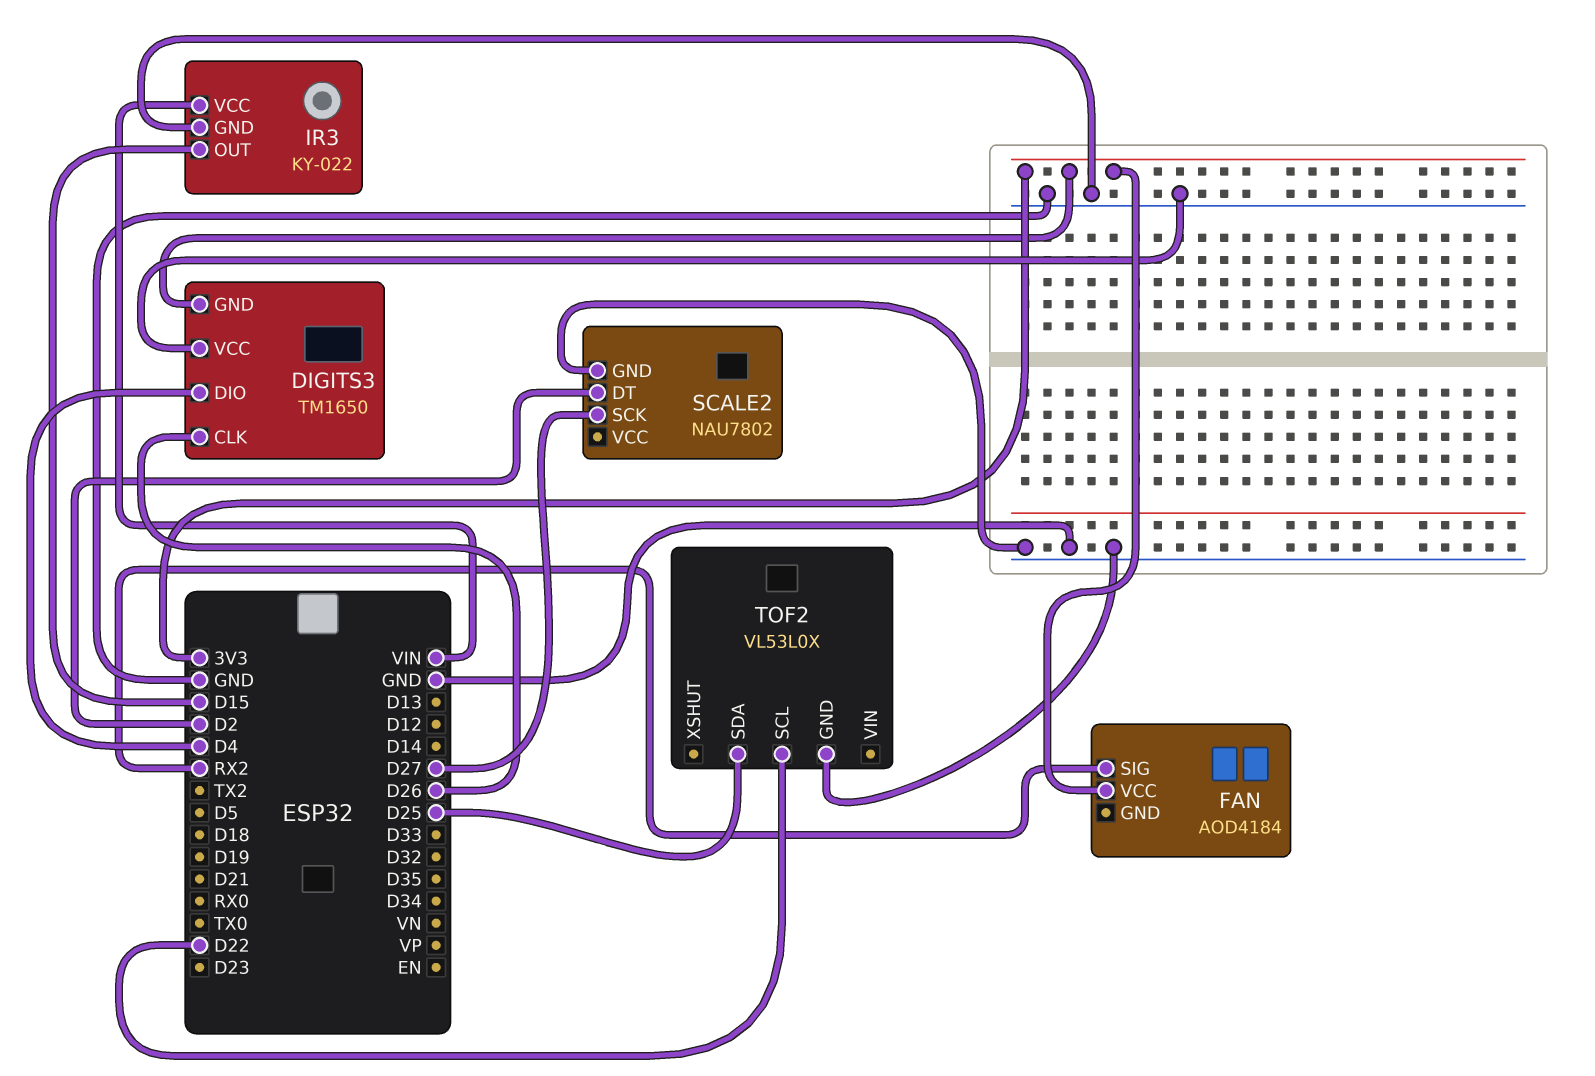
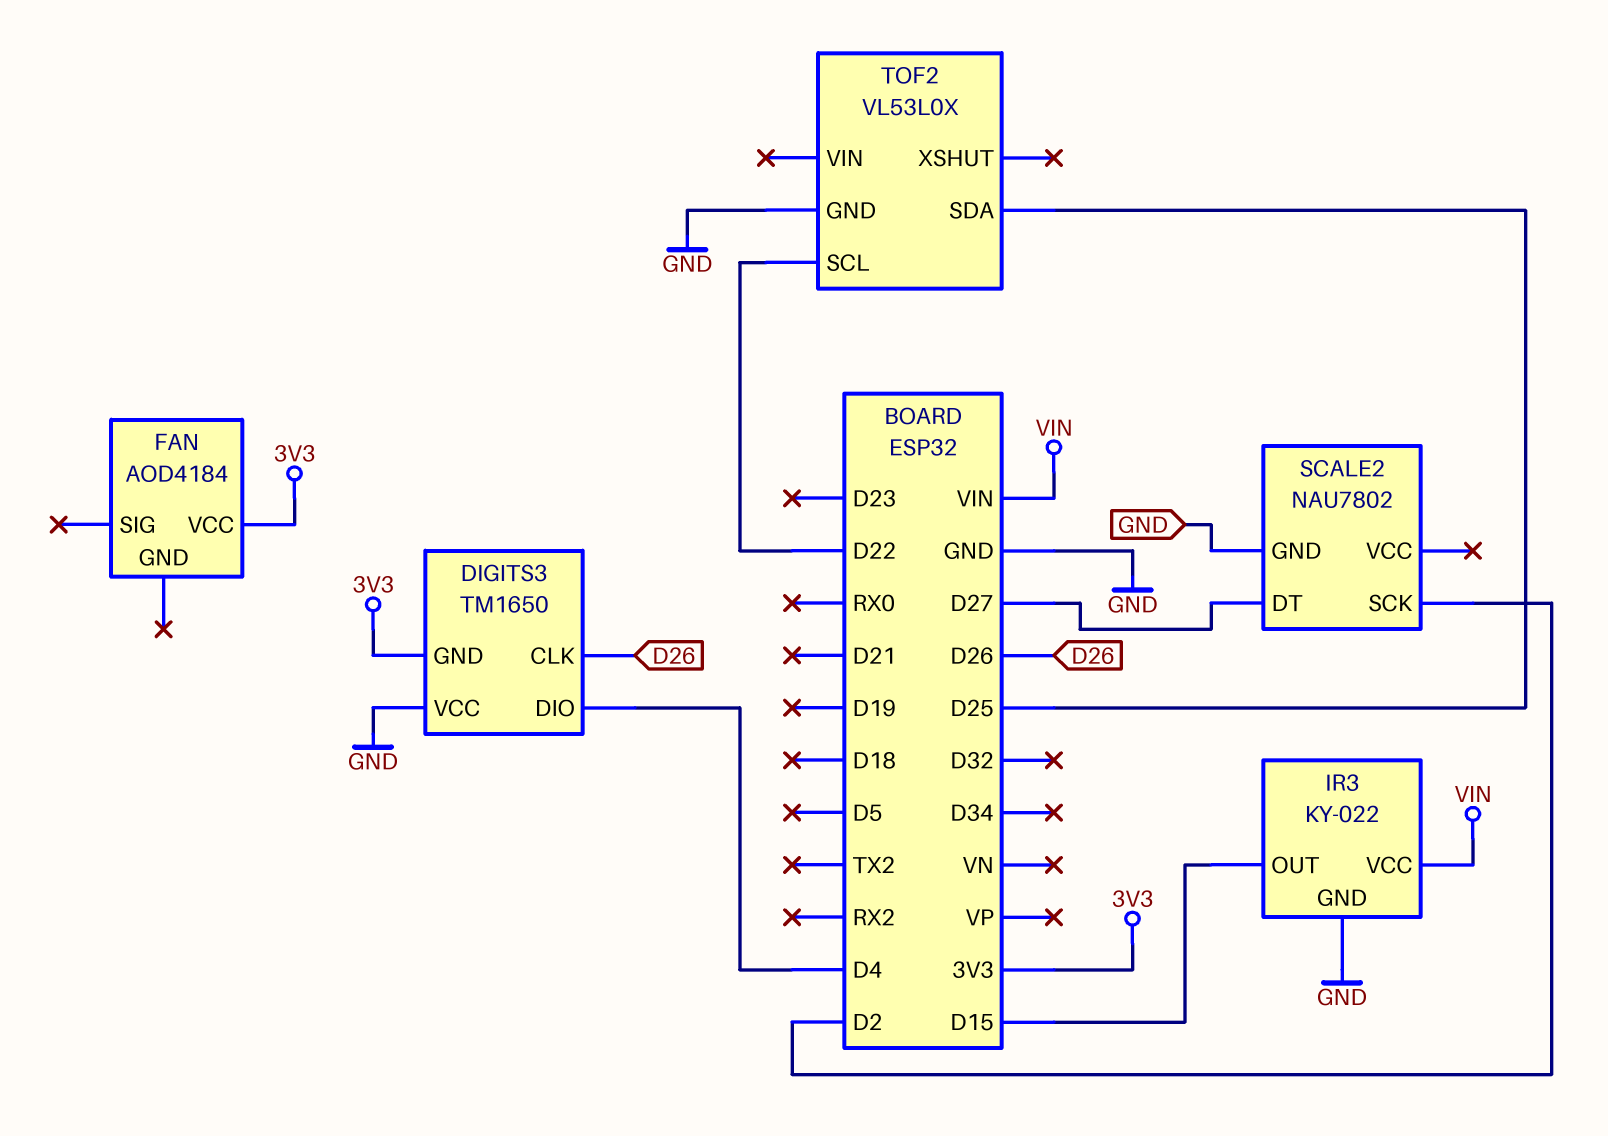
FAN pin SIG: RX2 -> none
SCALE2 pin DT: D2 -> D27
SCALE2 pin SCK: D27 -> D2

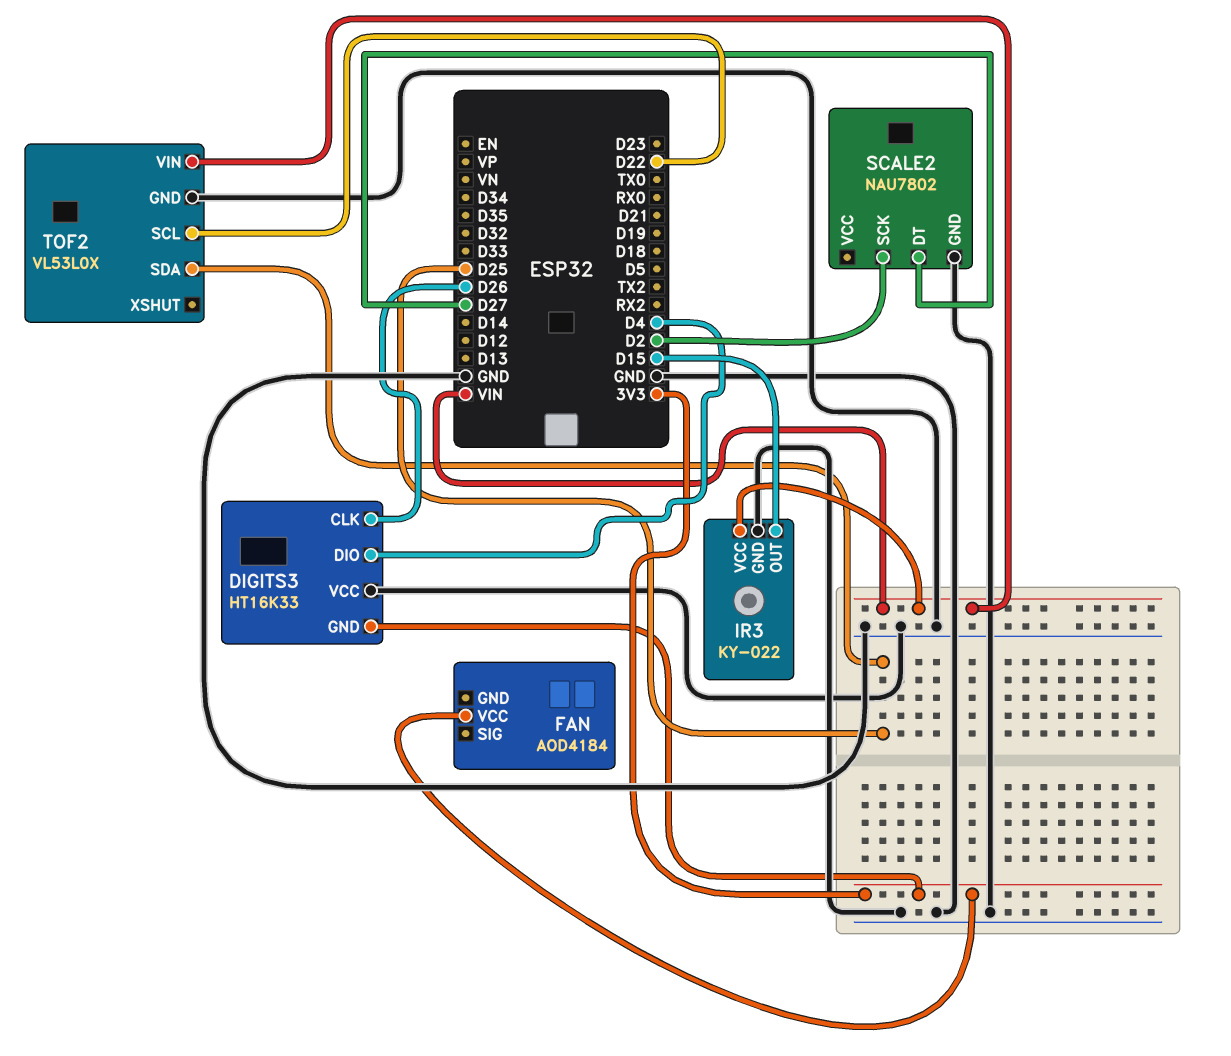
DIGITS3: TM1650 -> HT16K33
TOF2 pin VIN: none -> VIN

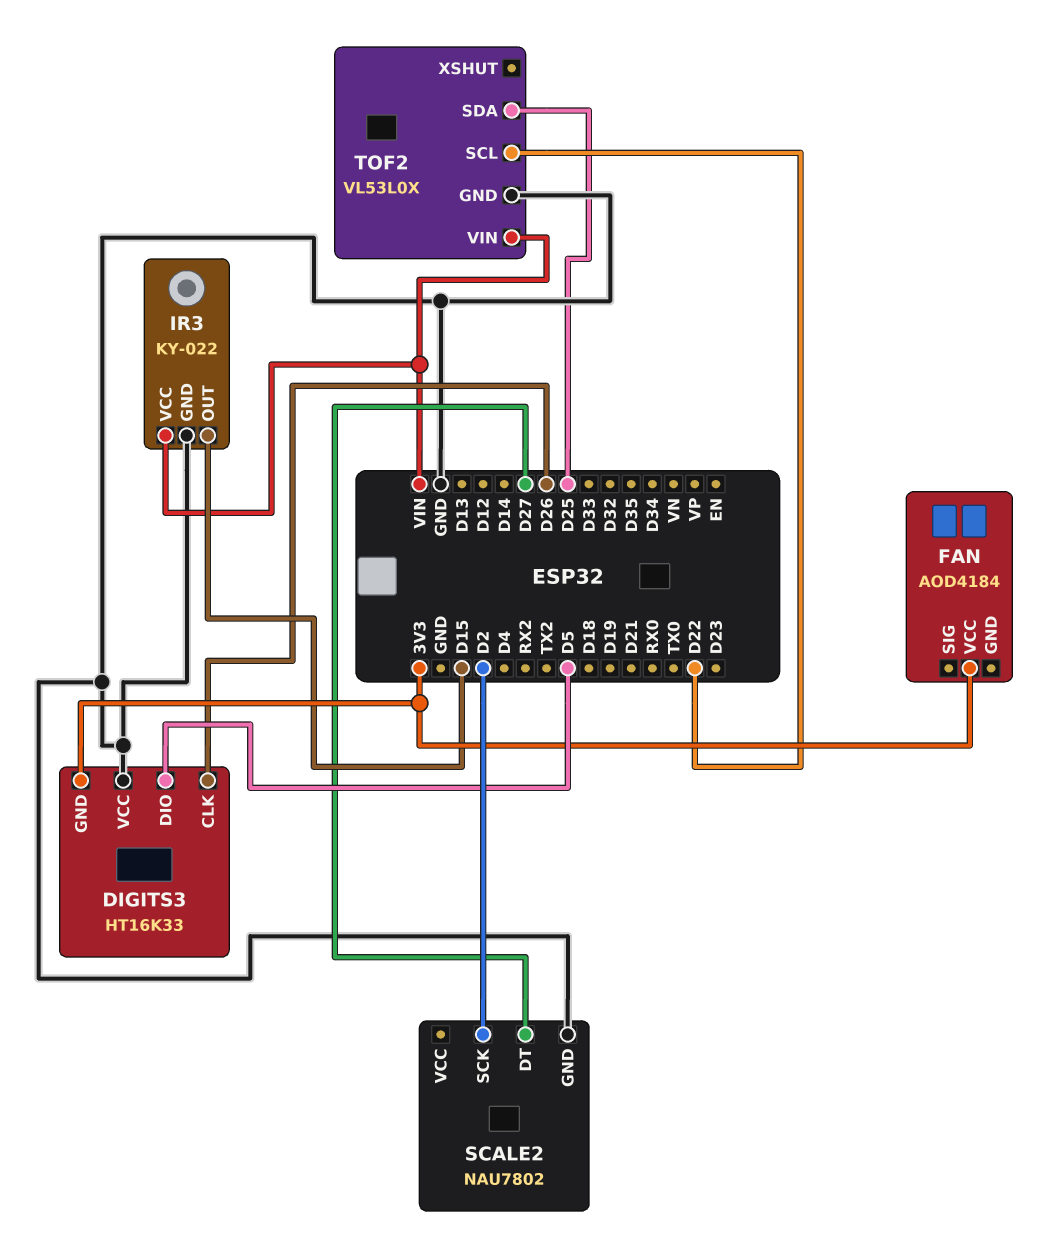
DIGITS3 pin DIO: D4 -> D5

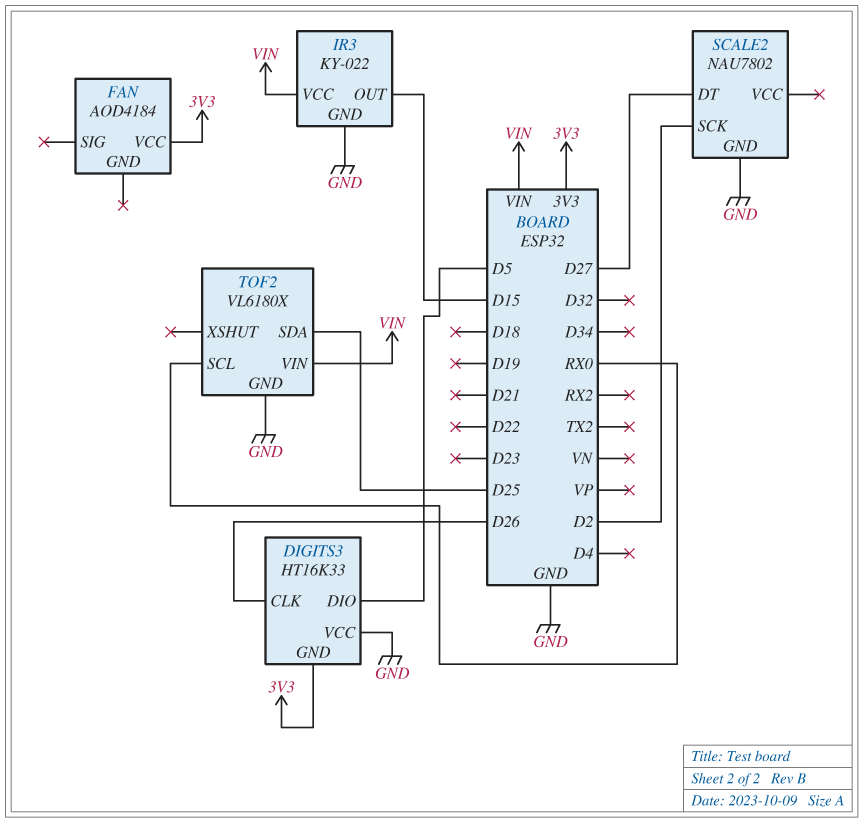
TOF2: VL53L0X -> VL6180X
TOF2 pin SCL: D22 -> RX0

